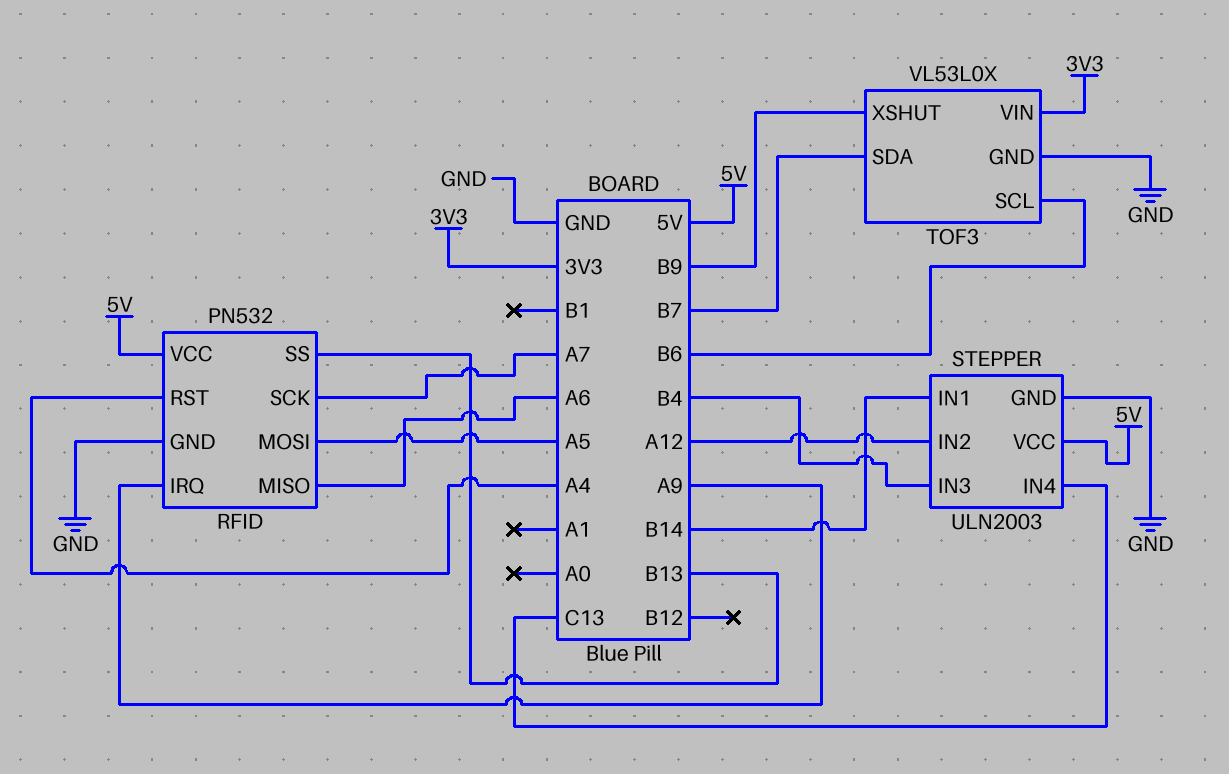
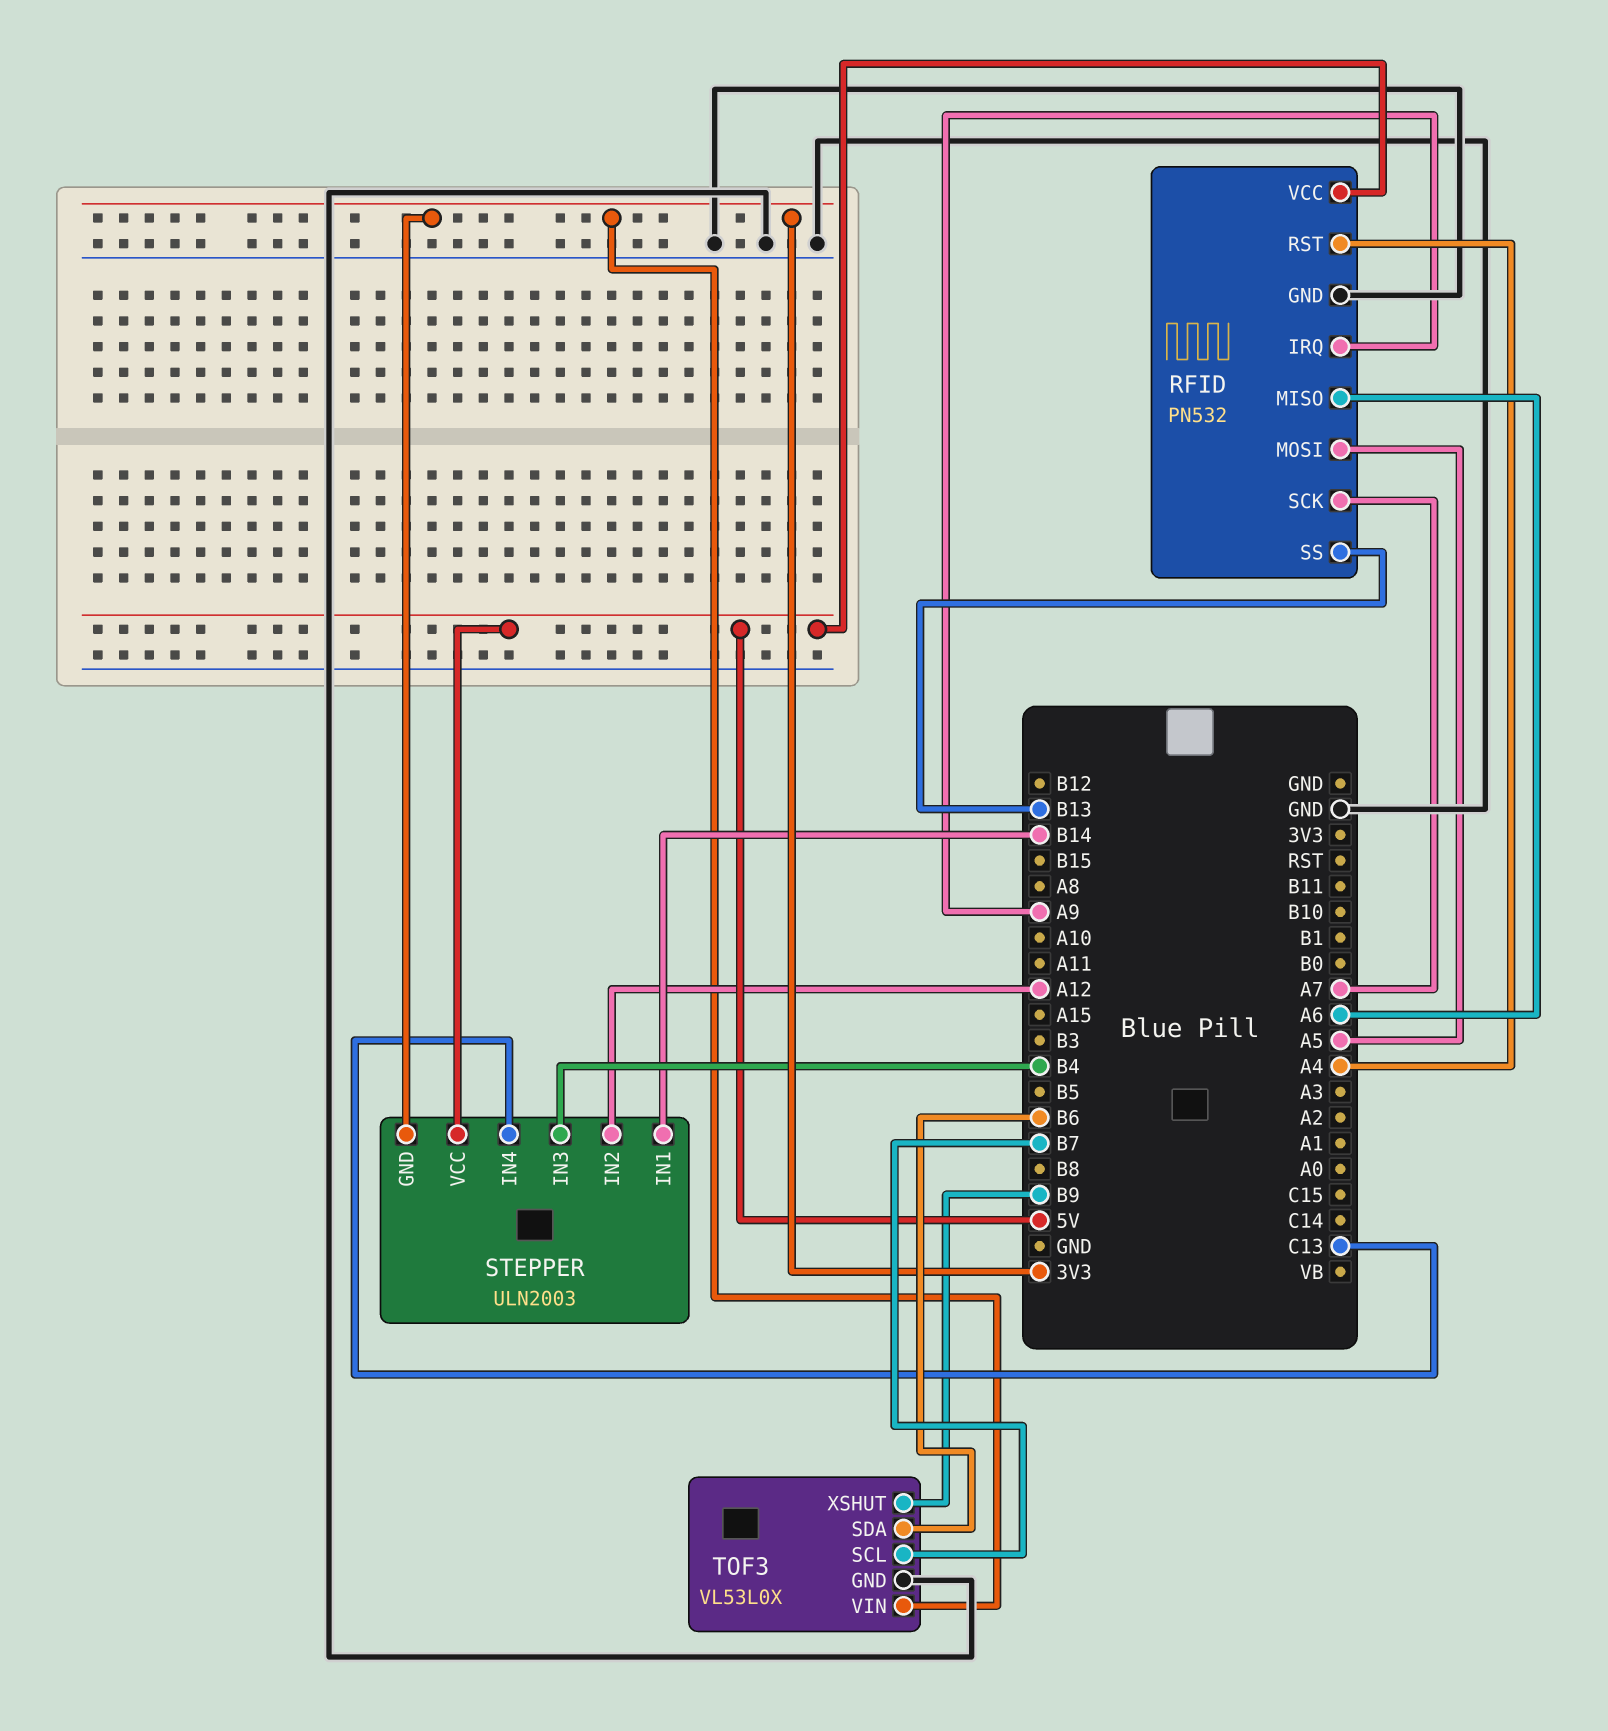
STEPPER pin GND: GND -> 3V3
TOF3 pin SCL: B6 -> B7
TOF3 pin SDA: B7 -> B6

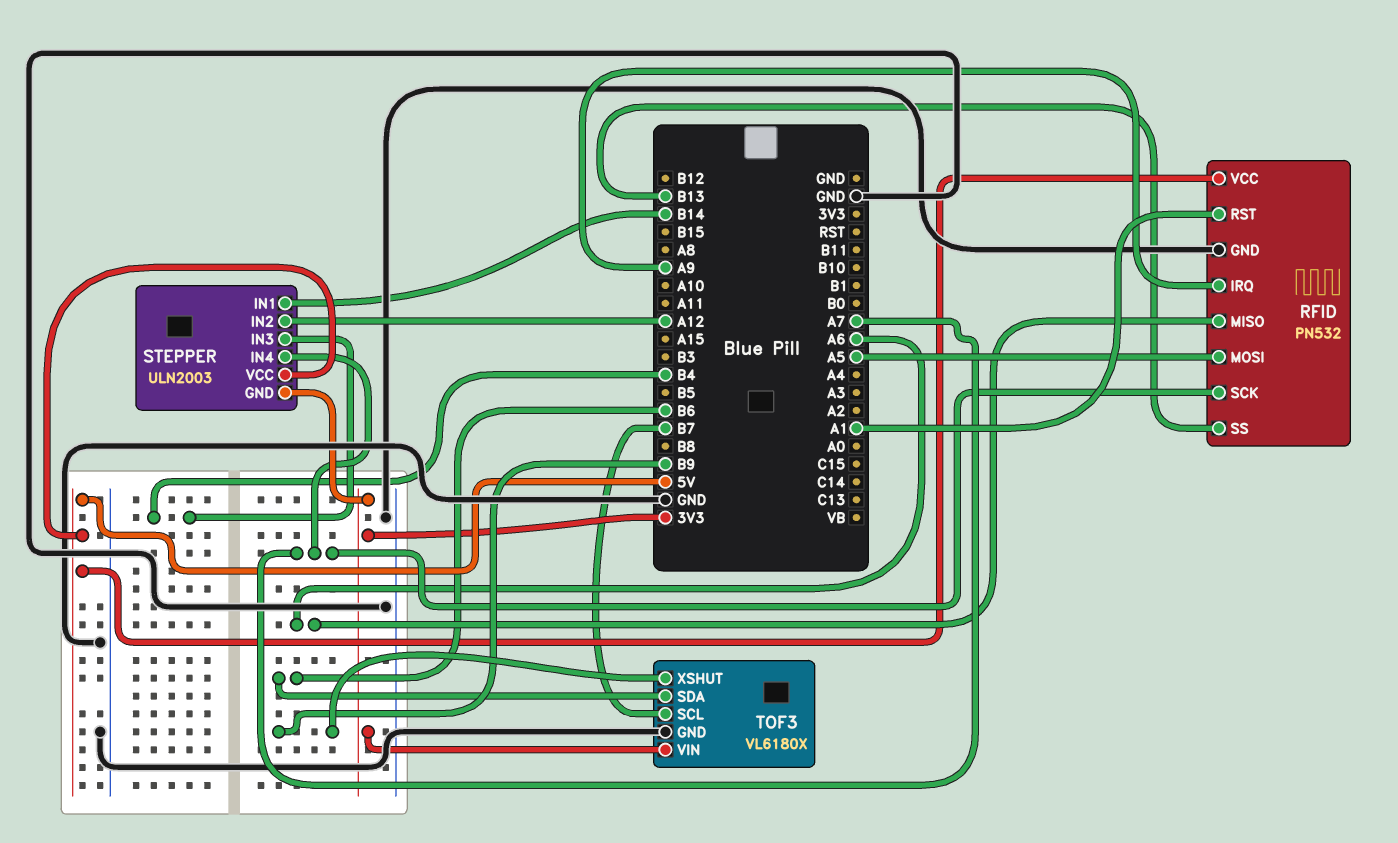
RFID pin RST: A4 -> A1
STEPPER pin IN4: C13 -> A7
TOF3: VL53L0X -> VL6180X

